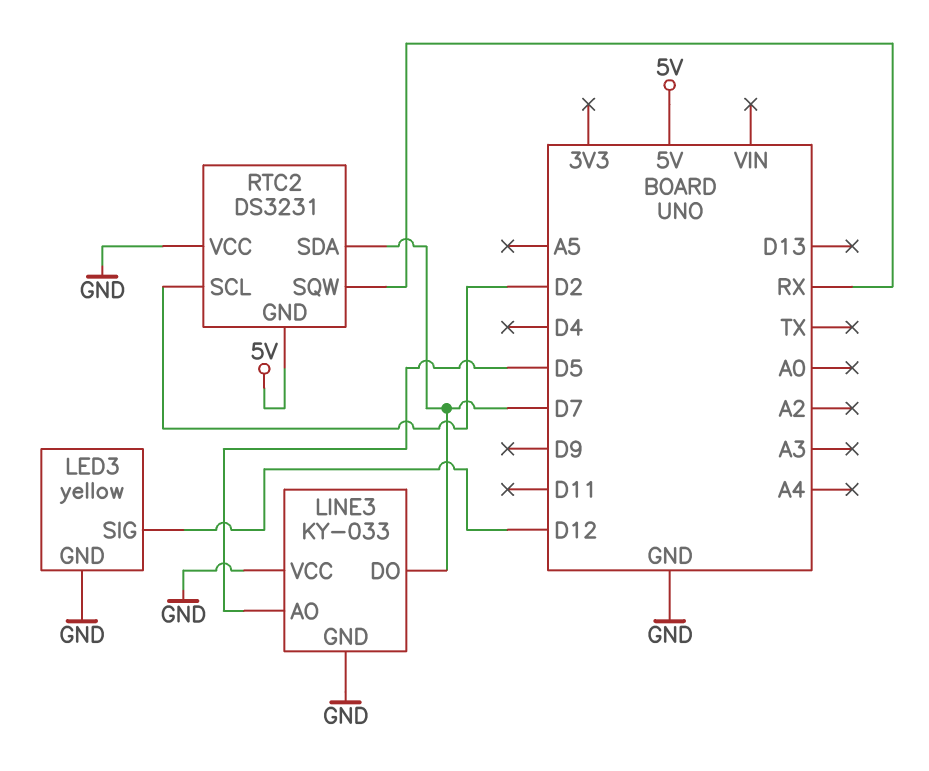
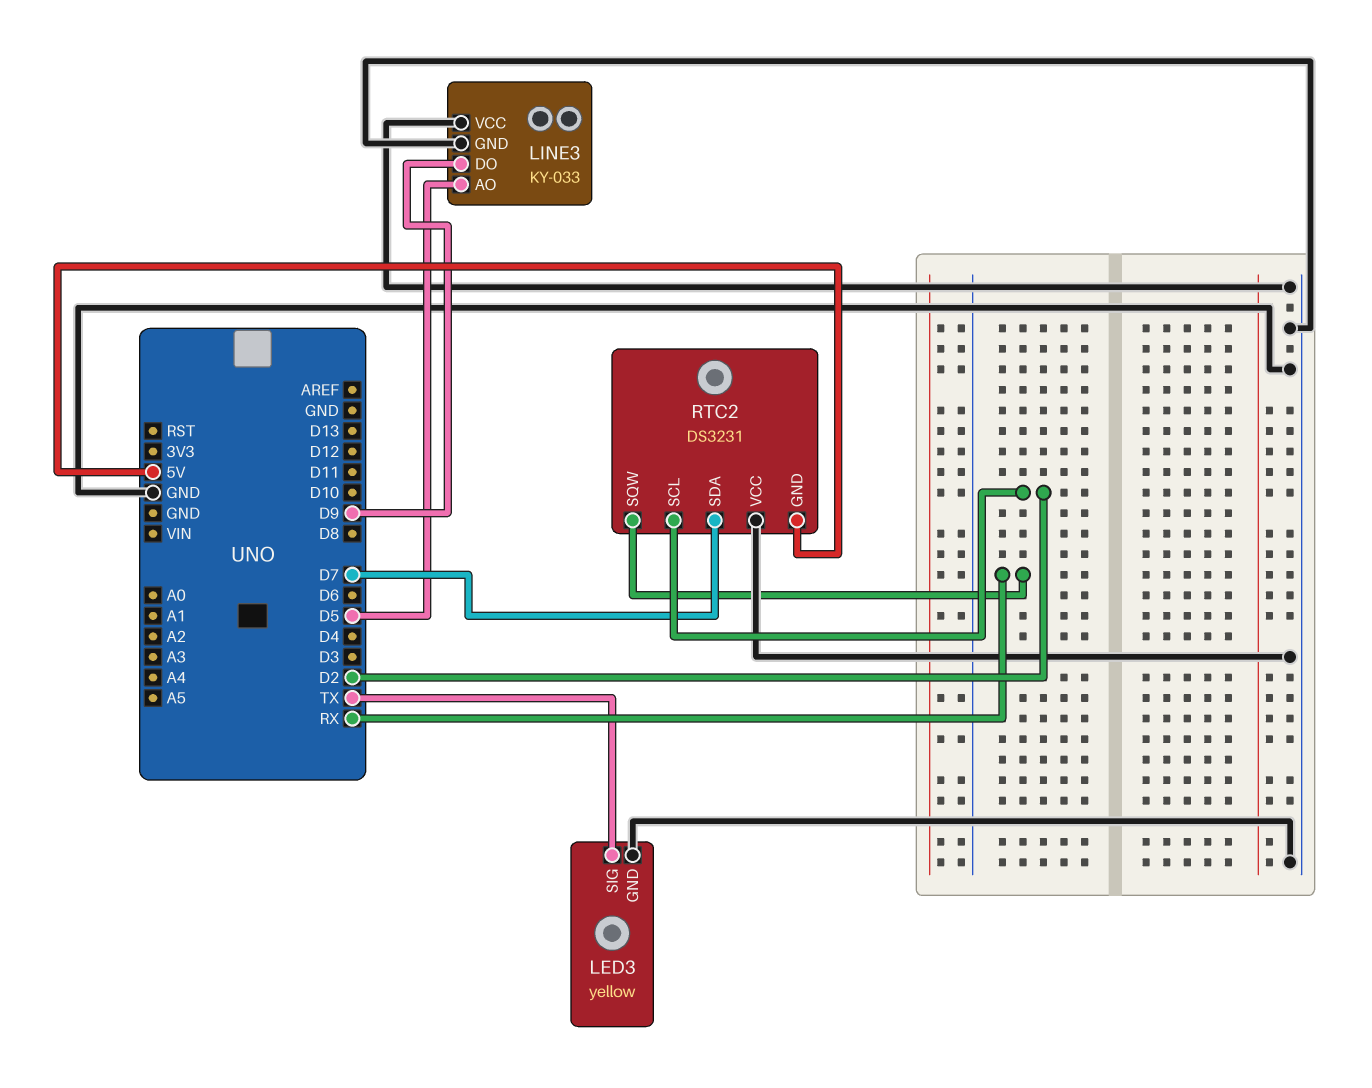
LED3 pin SIG: D12 -> TX
LINE3 pin DO: D7 -> D9

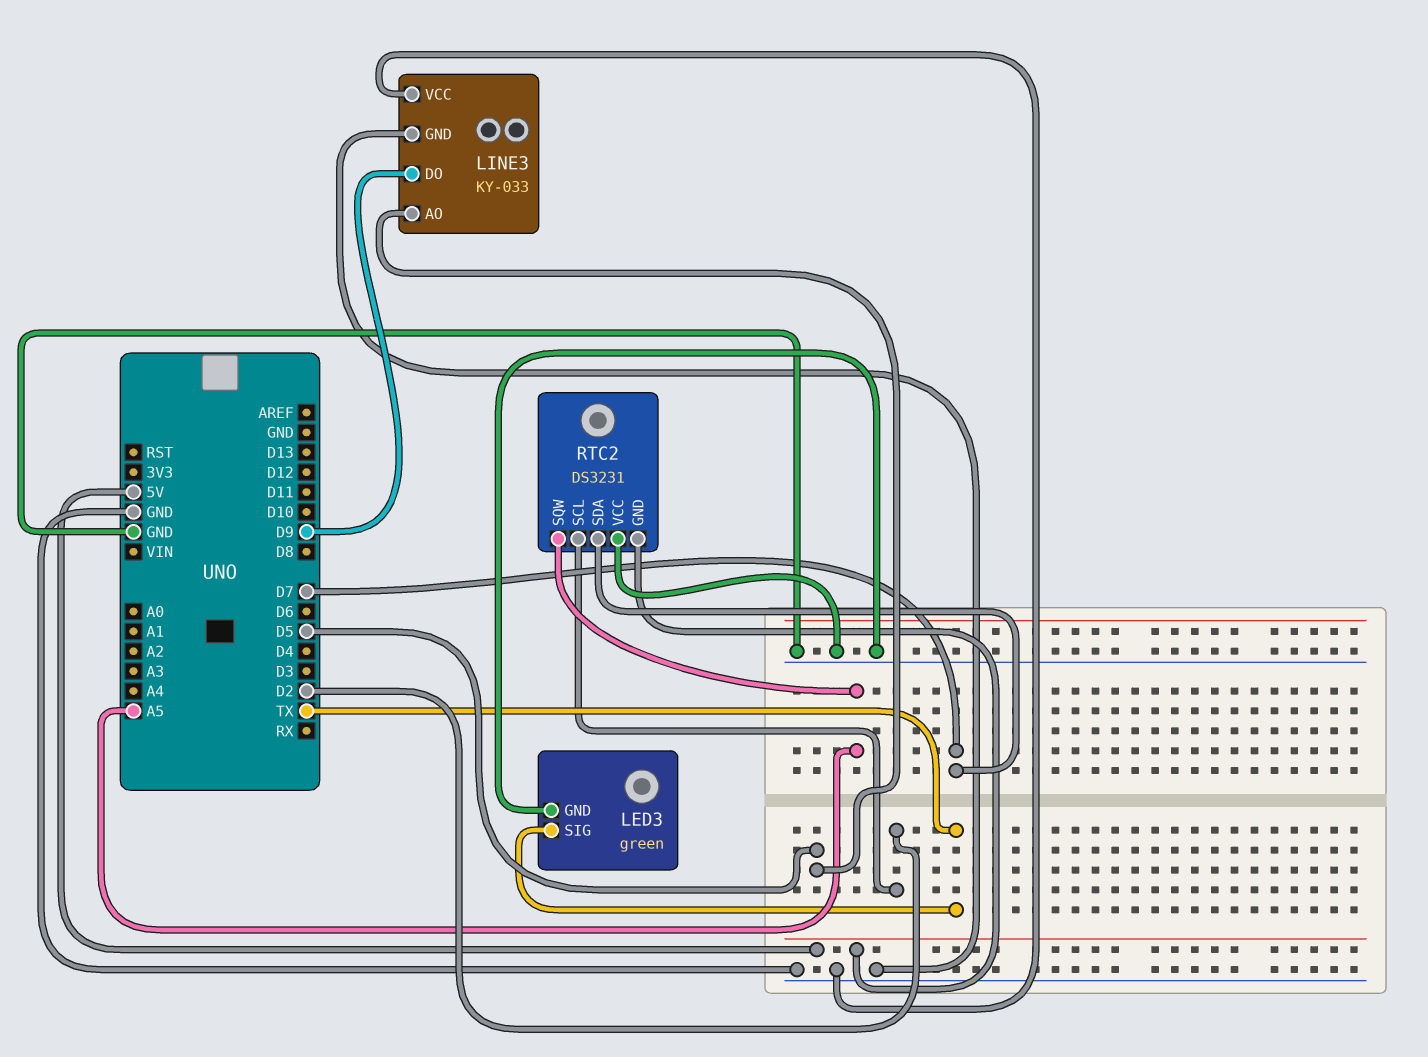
LED3: yellow -> green
RTC2 pin SQW: RX -> A5

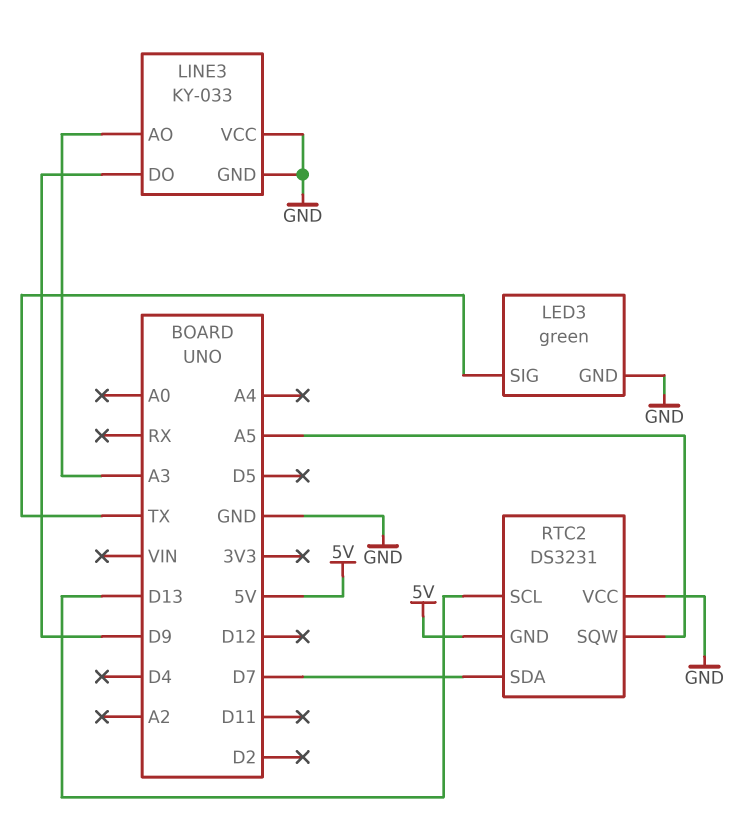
LINE3 pin AO: D5 -> A3
RTC2 pin SCL: D2 -> D13

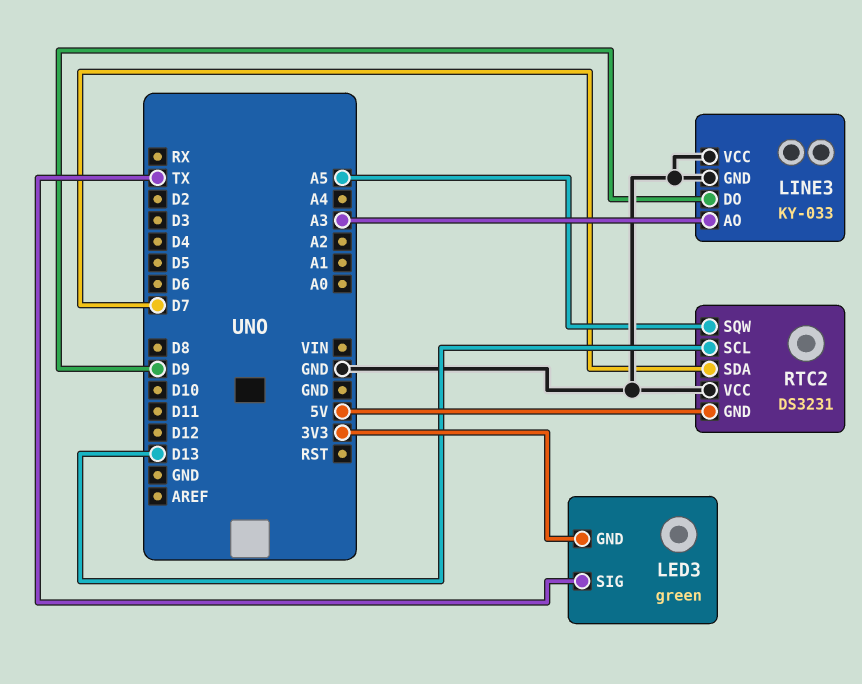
LED3 pin GND: GND -> 3V3

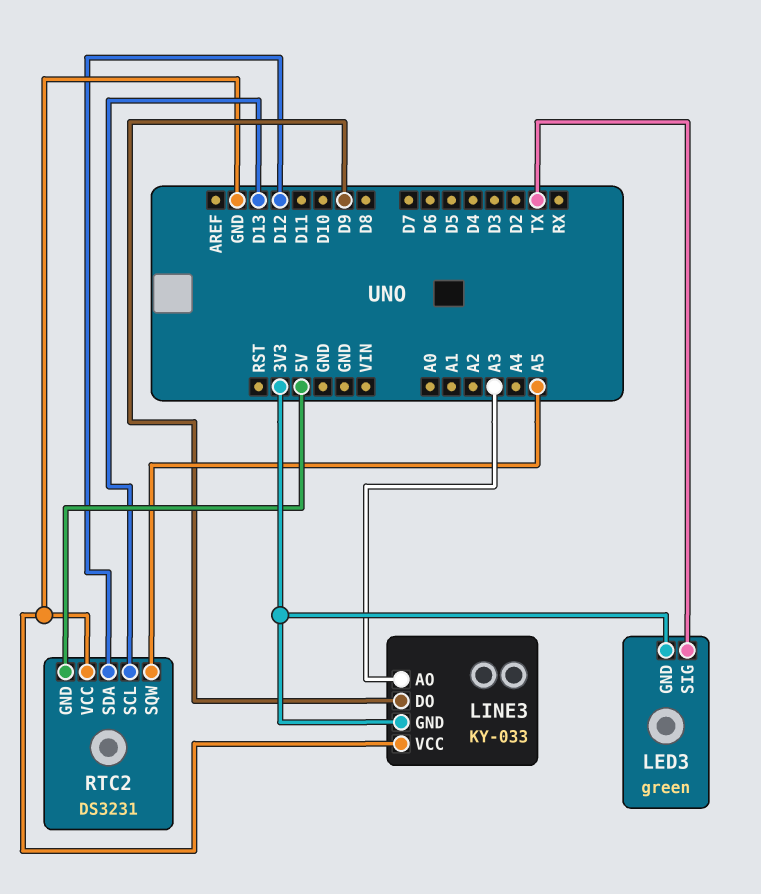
LINE3 pin GND: GND -> 3V3
RTC2 pin SDA: D7 -> D12

